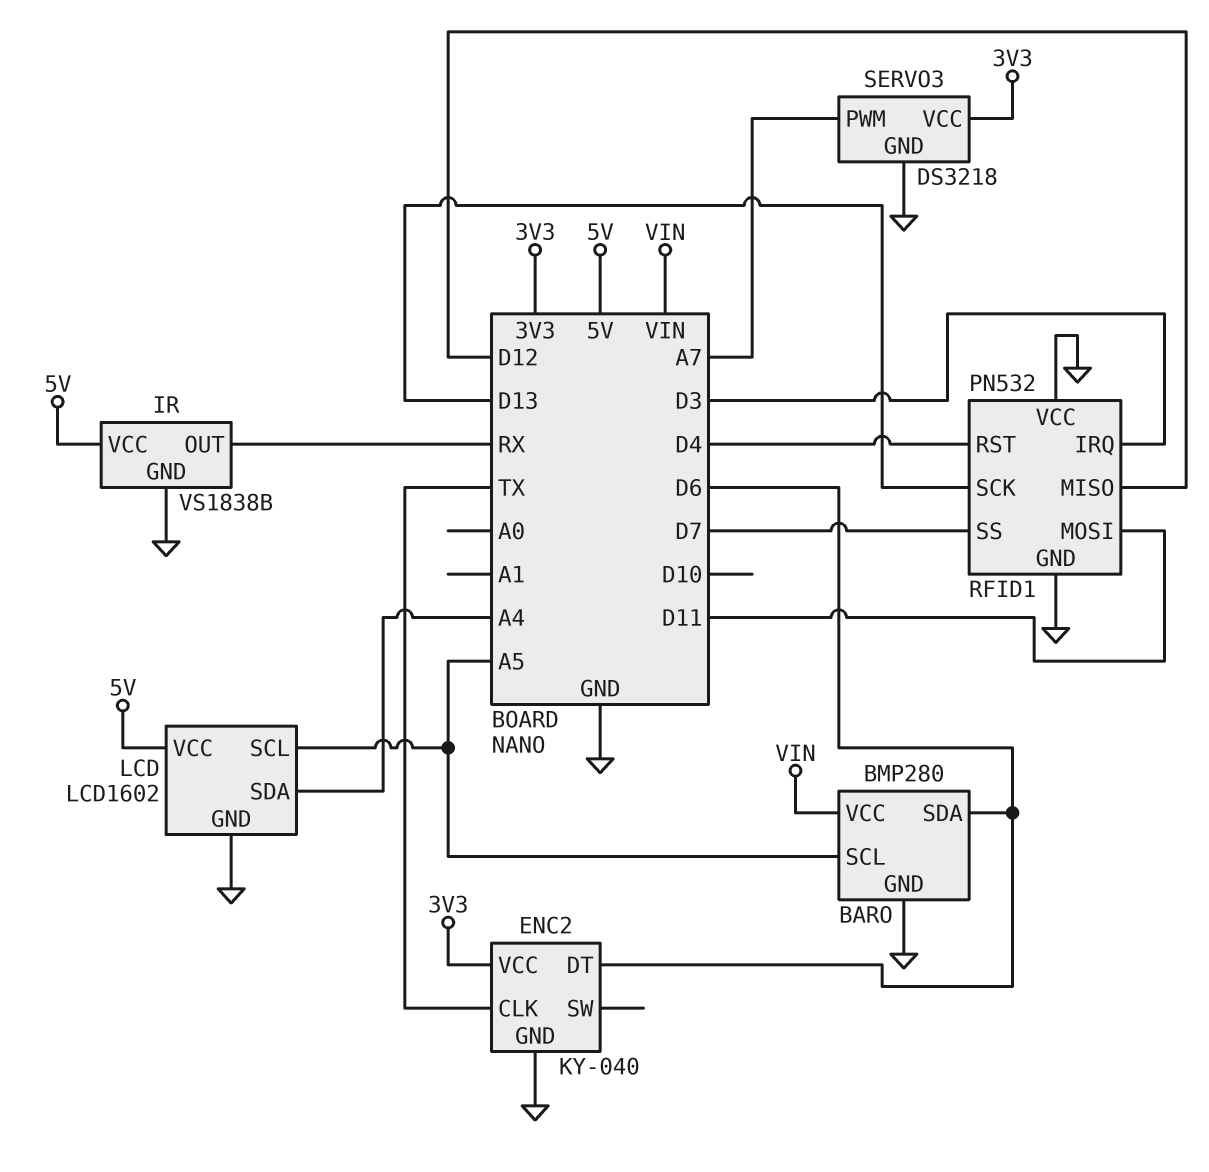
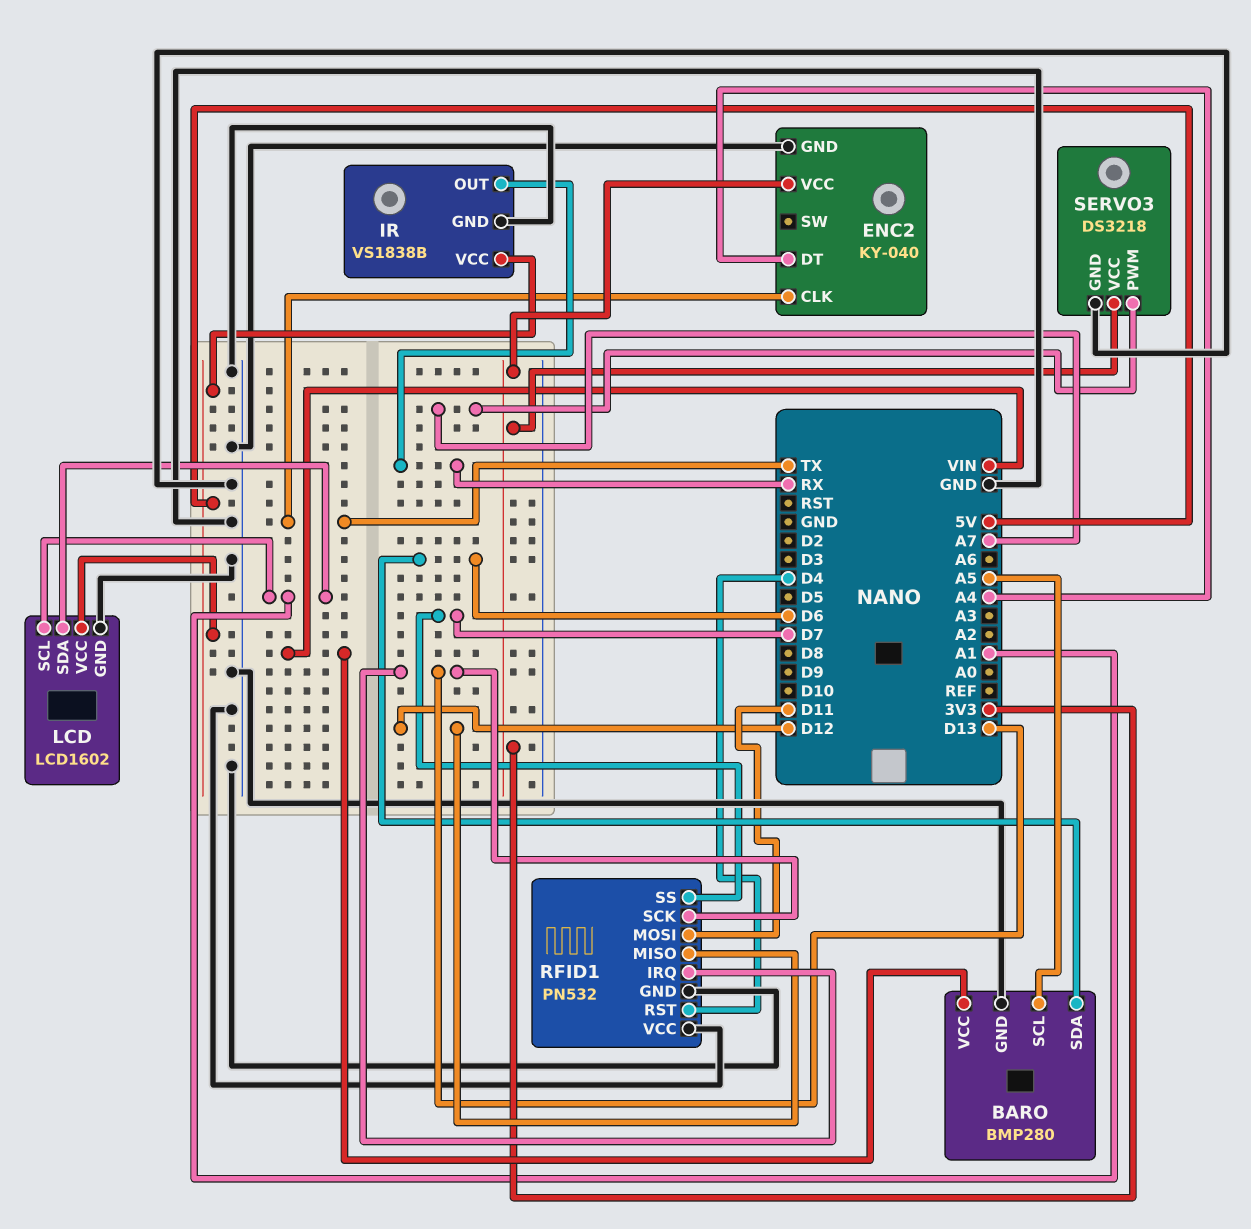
ENC2 pin DT: D6 -> A4
LCD pin SCL: A5 -> A1
LCD pin SDA: A4 -> A1
RFID1 pin IRQ: D3 -> D13

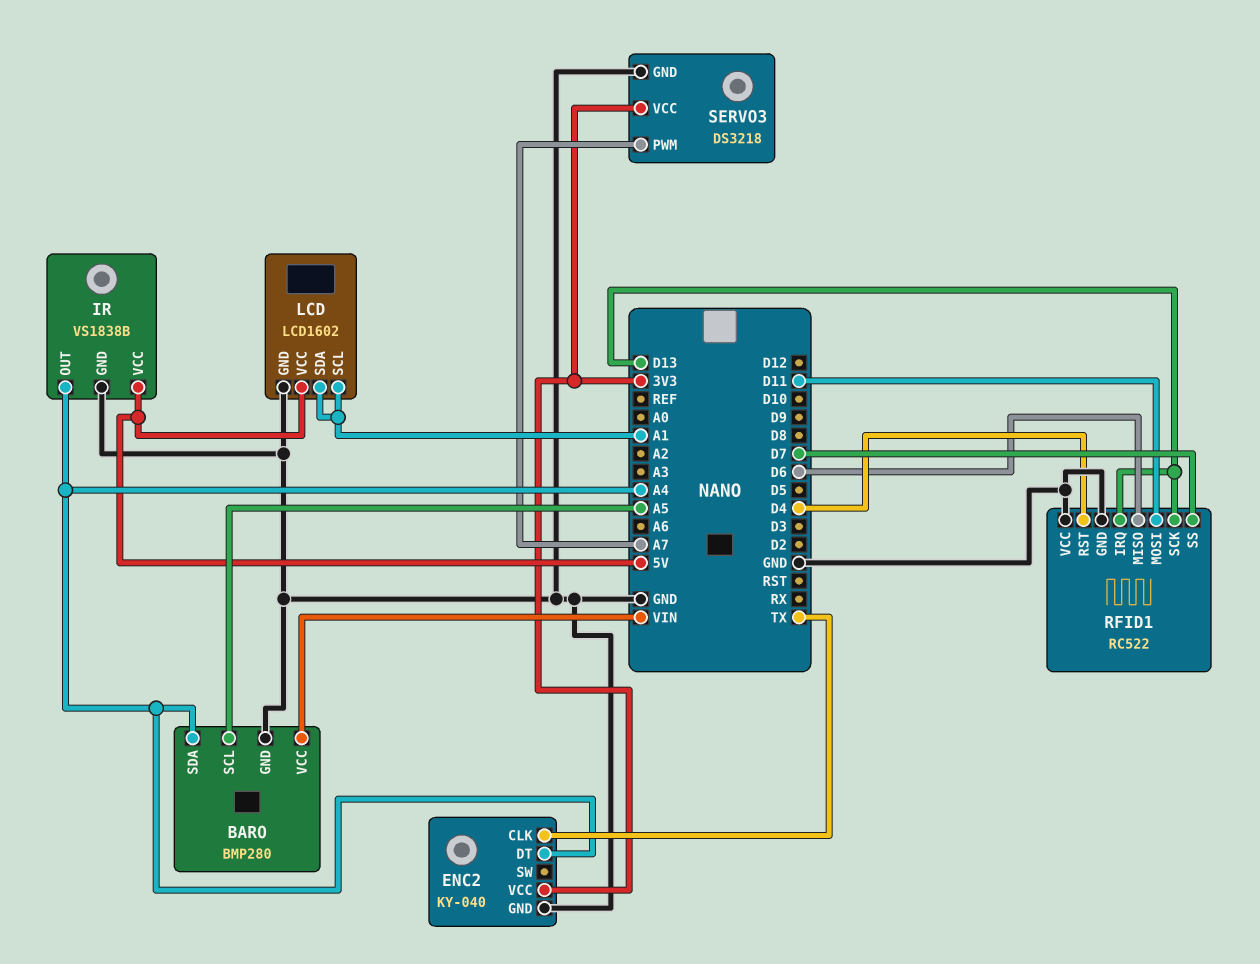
BARO pin SDA: D6 -> A4
IR pin OUT: RX -> A4
RFID1: PN532 -> RC522
RFID1 pin MISO: D12 -> D6

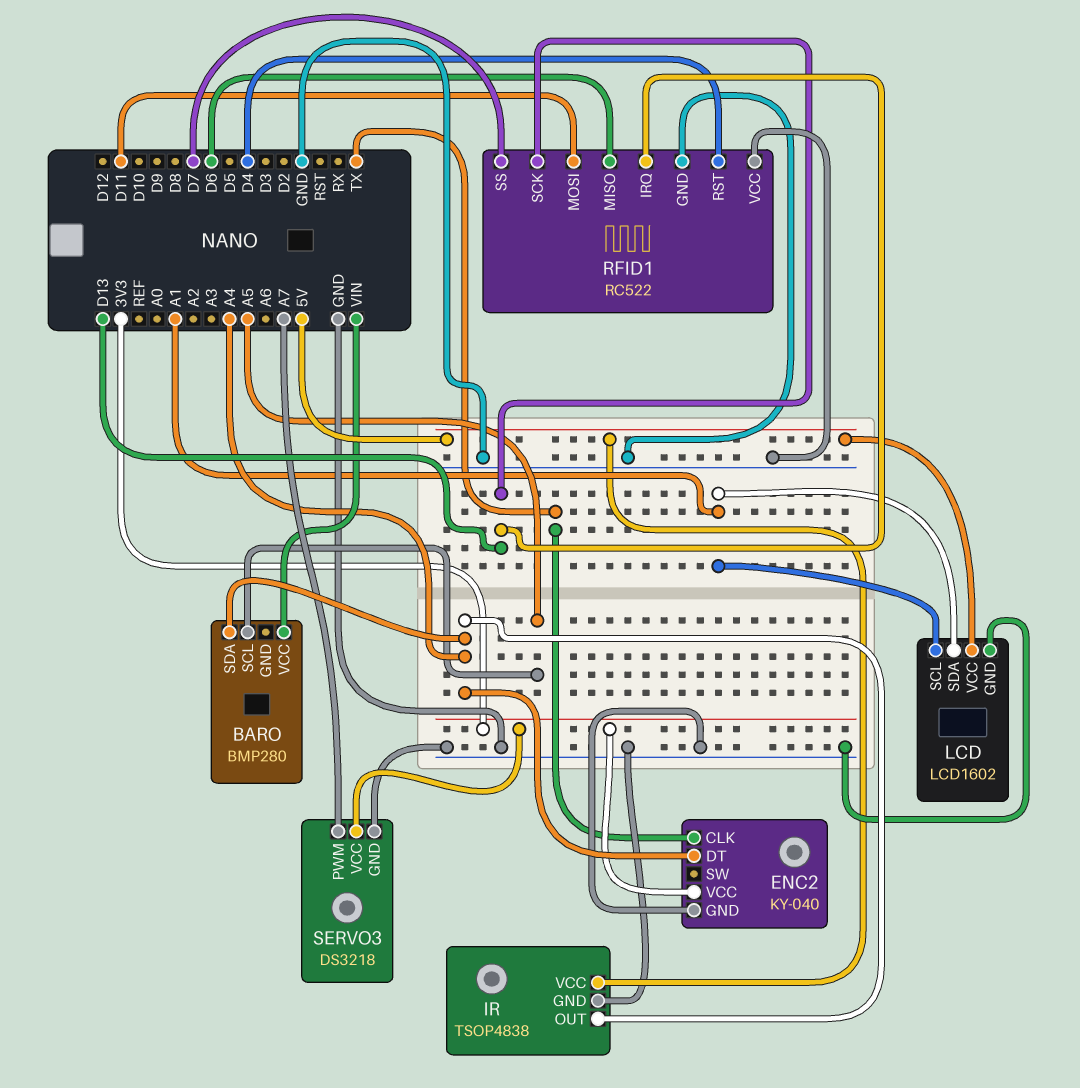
BARO pin GND: GND -> none
IR: VS1838B -> TSOP4838

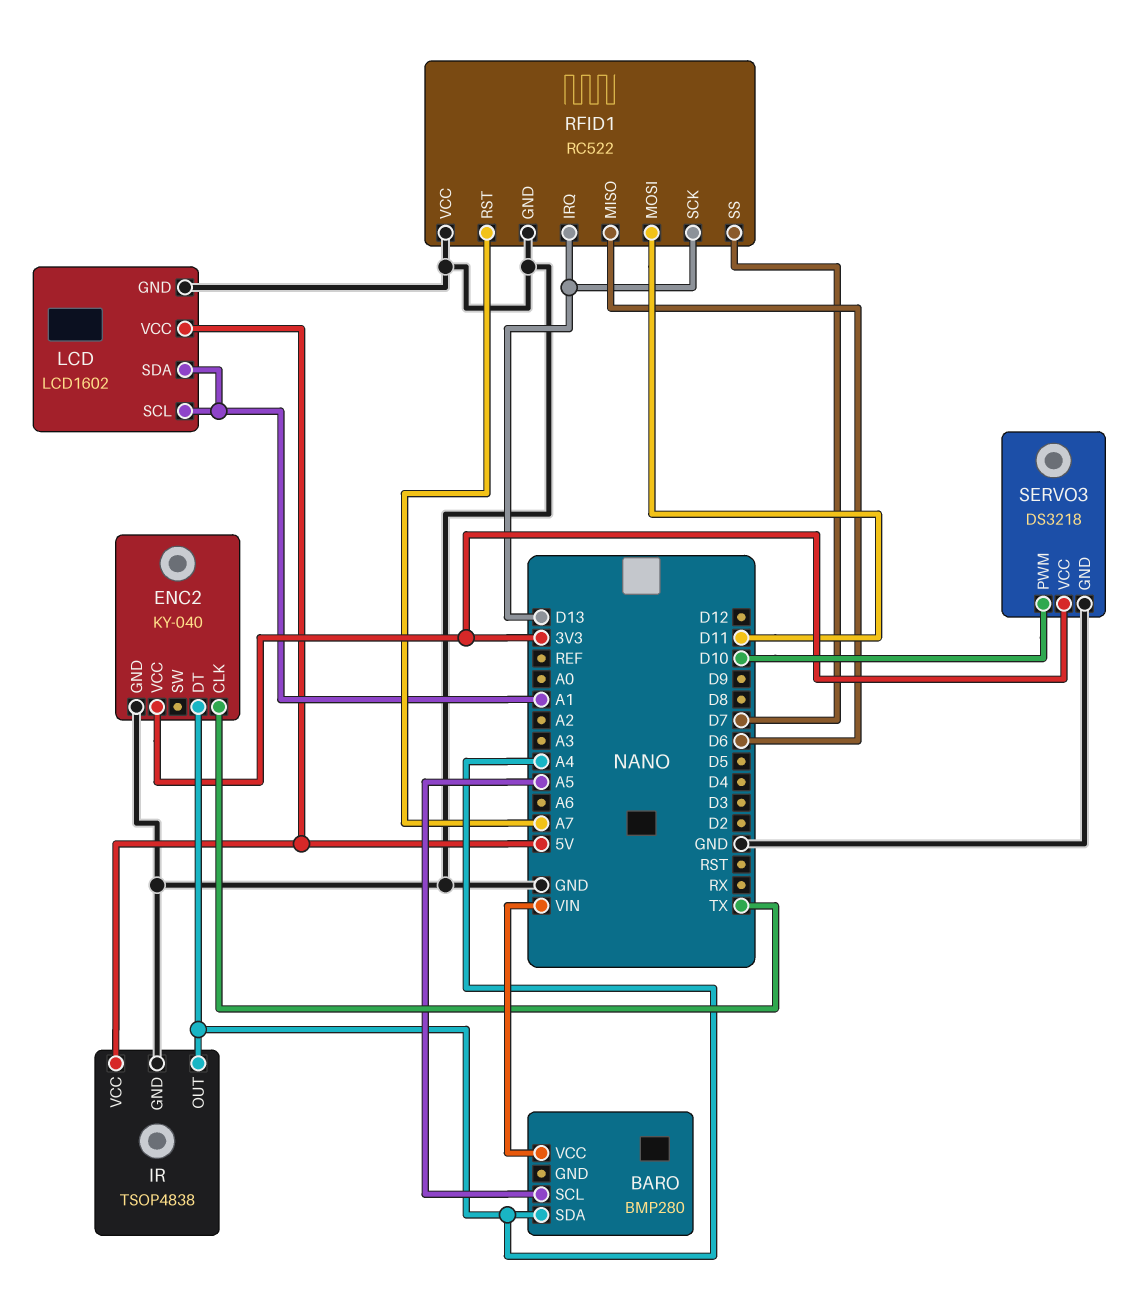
RFID1 pin RST: D4 -> A7
SERVO3 pin PWM: A7 -> D10

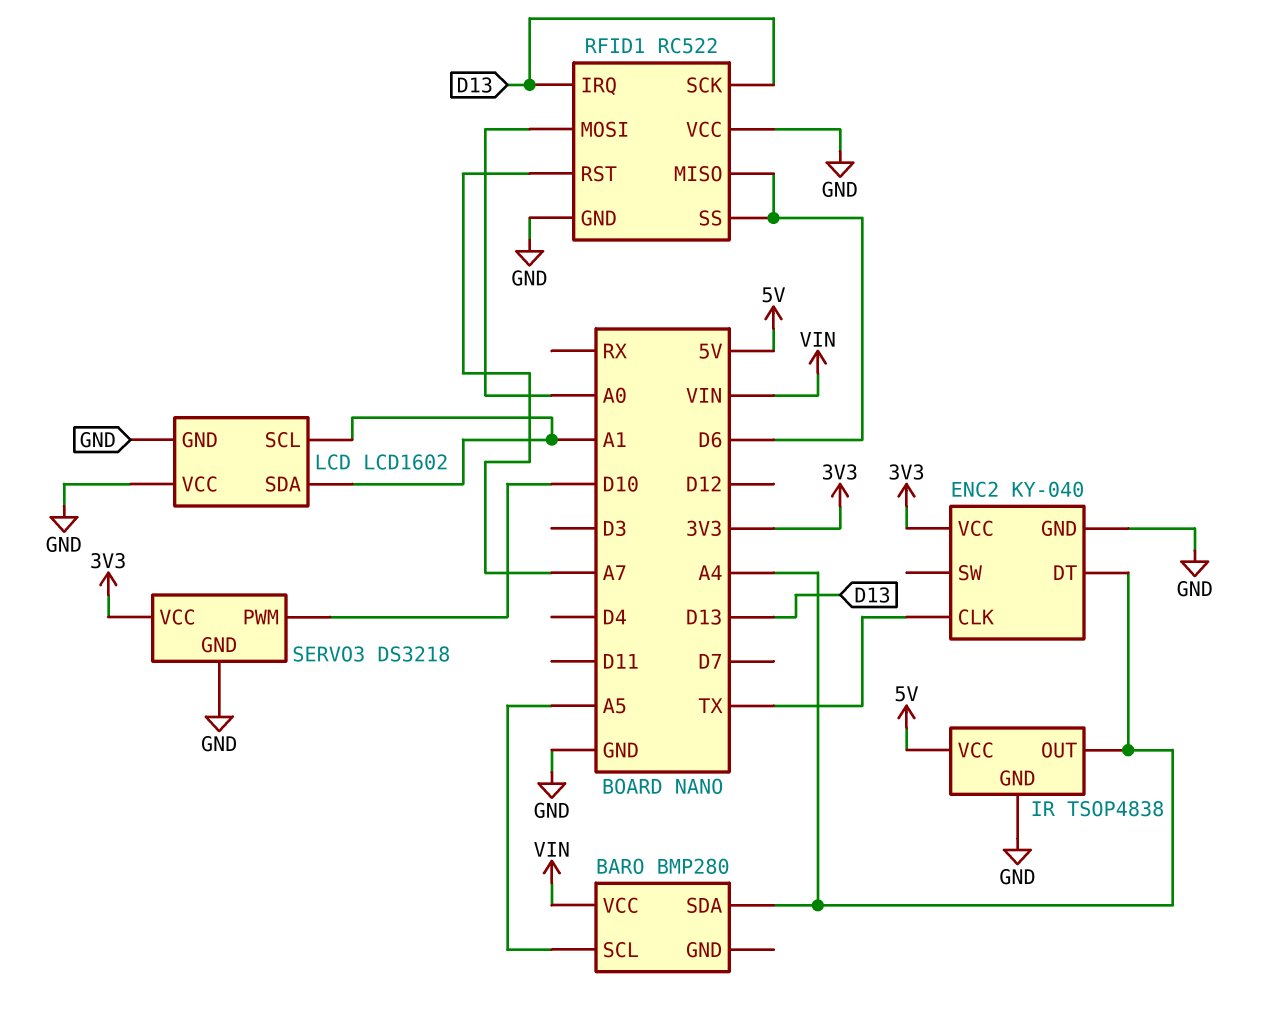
LCD pin VCC: 5V -> GND
RFID1 pin MOSI: D11 -> A0
RFID1 pin SS: D7 -> D6

